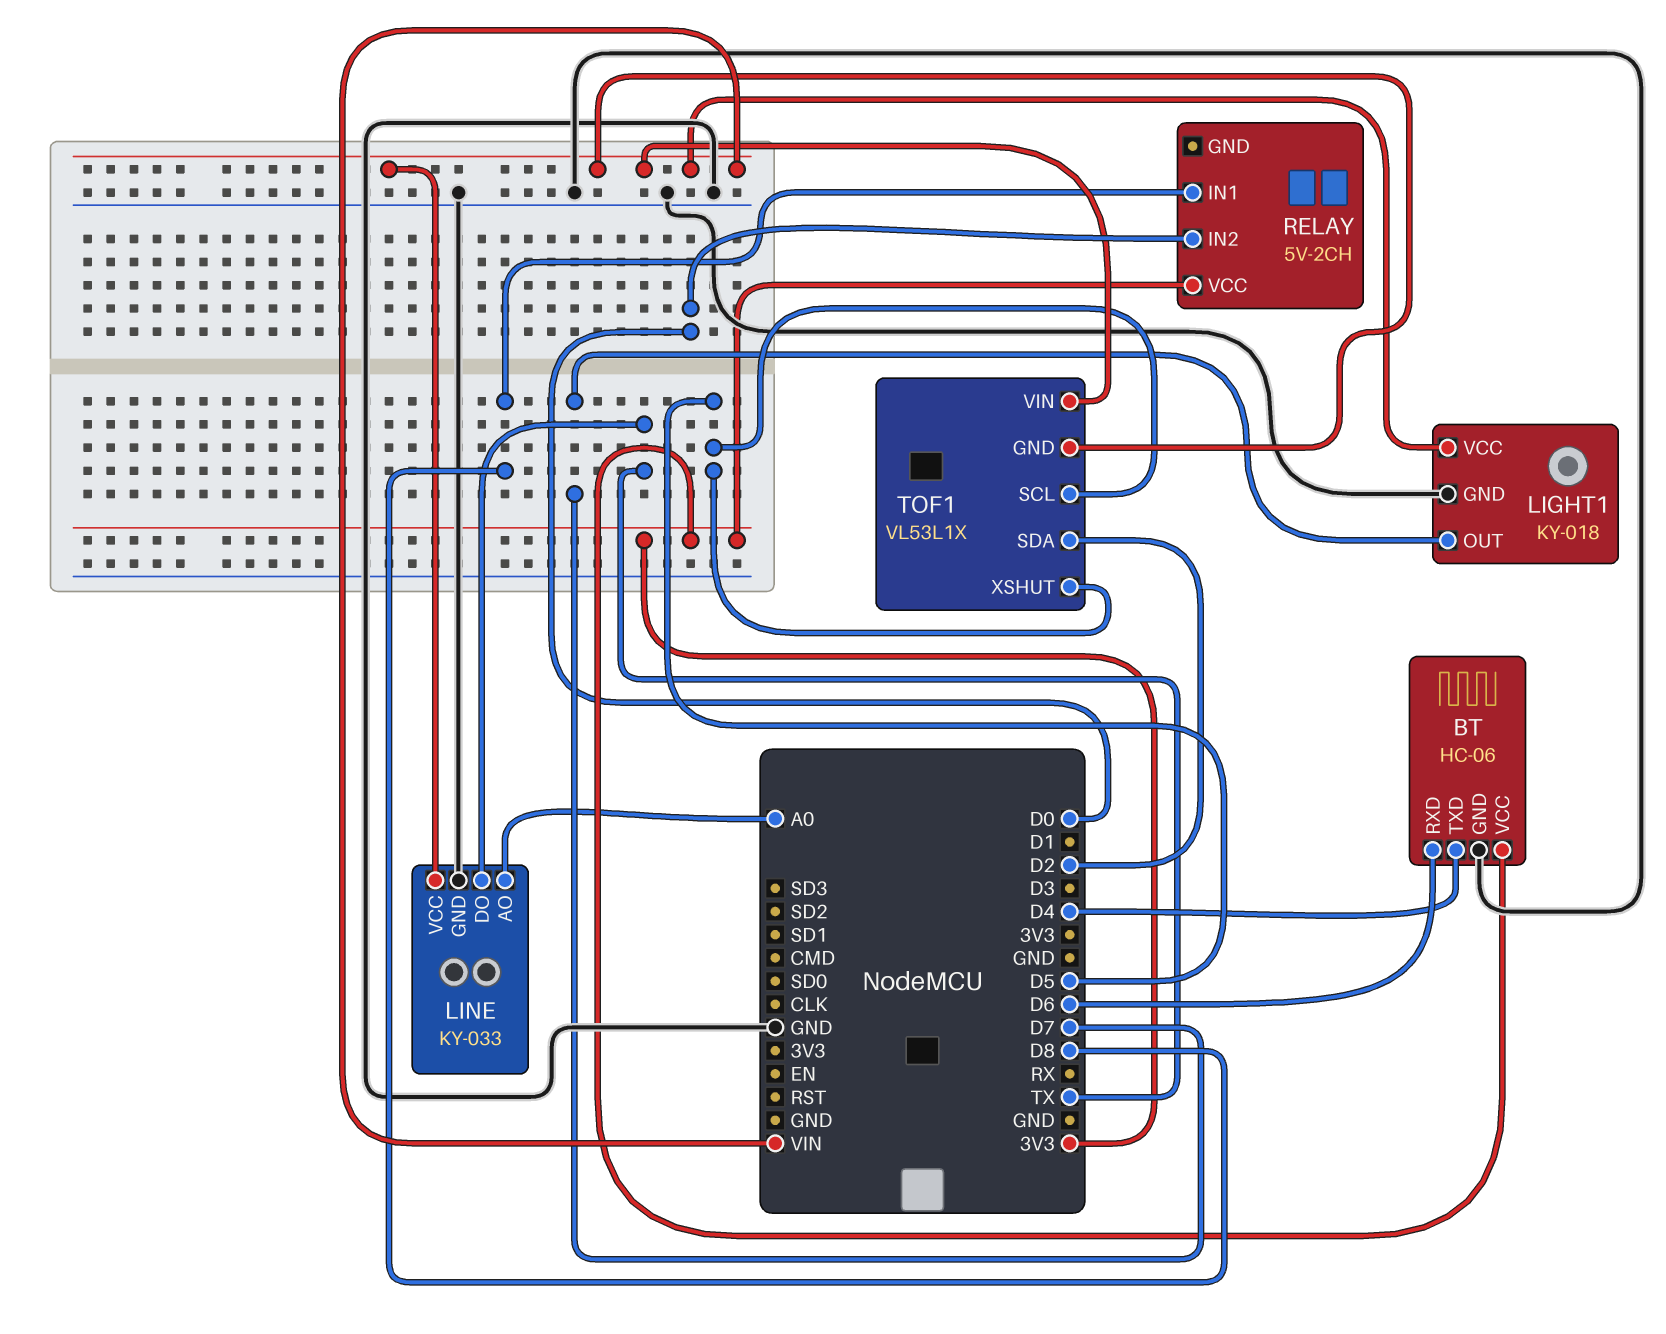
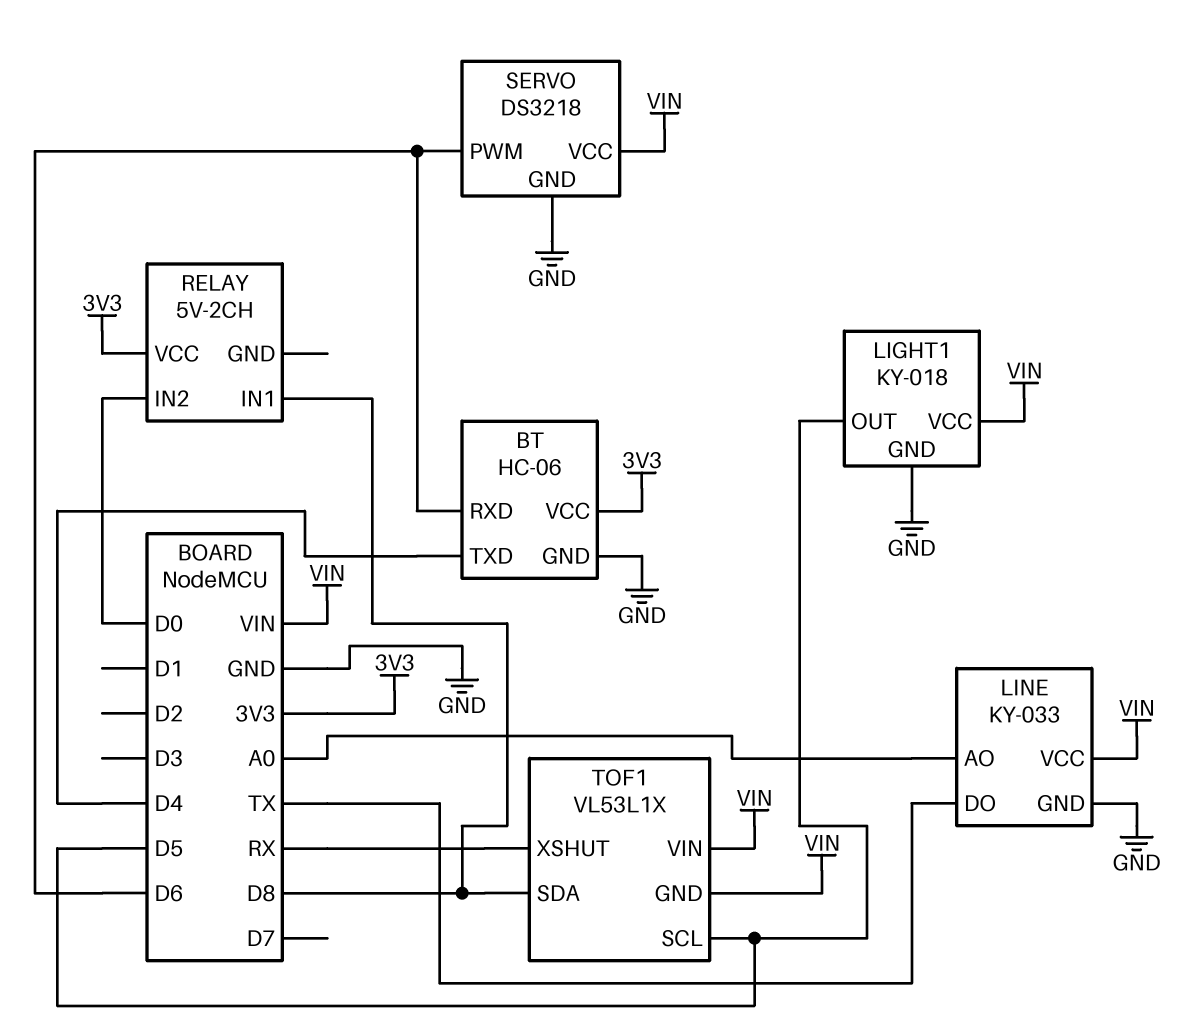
LIGHT1 pin OUT: D7 -> D5
SERVO: none -> DS3218
SERVO pin GND: none -> GND
SERVO pin PWM: none -> D6
SERVO pin VCC: none -> VIN
TOF1 pin SDA: D2 -> D8
TOF1 pin XSHUT: D5 -> RX

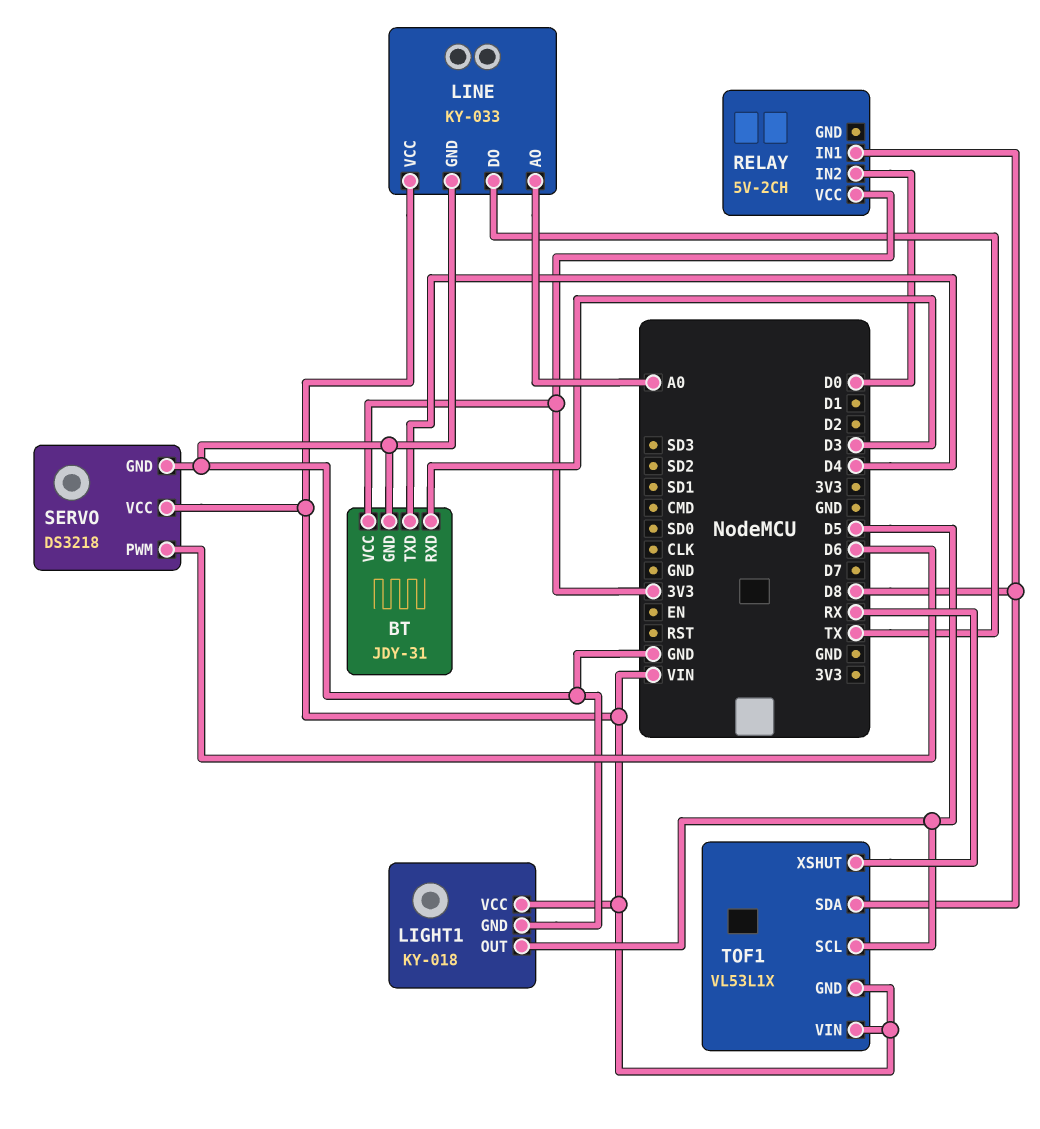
BT: HC-06 -> JDY-31
BT pin RXD: D6 -> D3

